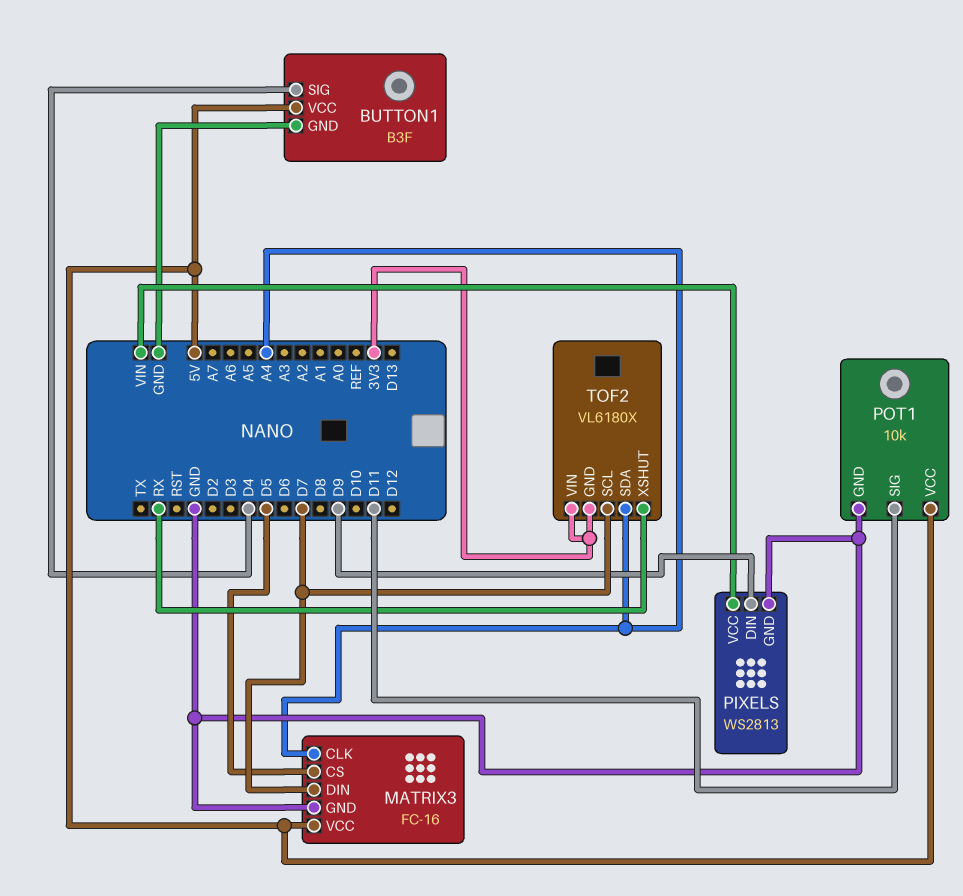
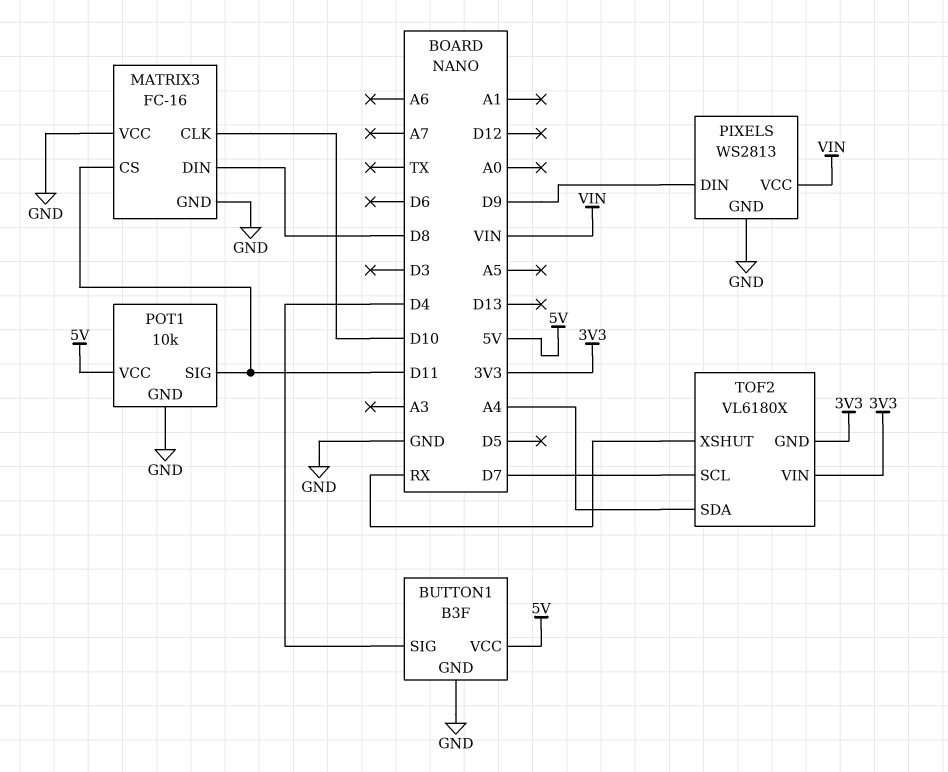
MATRIX3 pin CLK: A4 -> D10
MATRIX3 pin CS: D5 -> D11
MATRIX3 pin DIN: D7 -> D8
MATRIX3 pin VCC: 5V -> GND

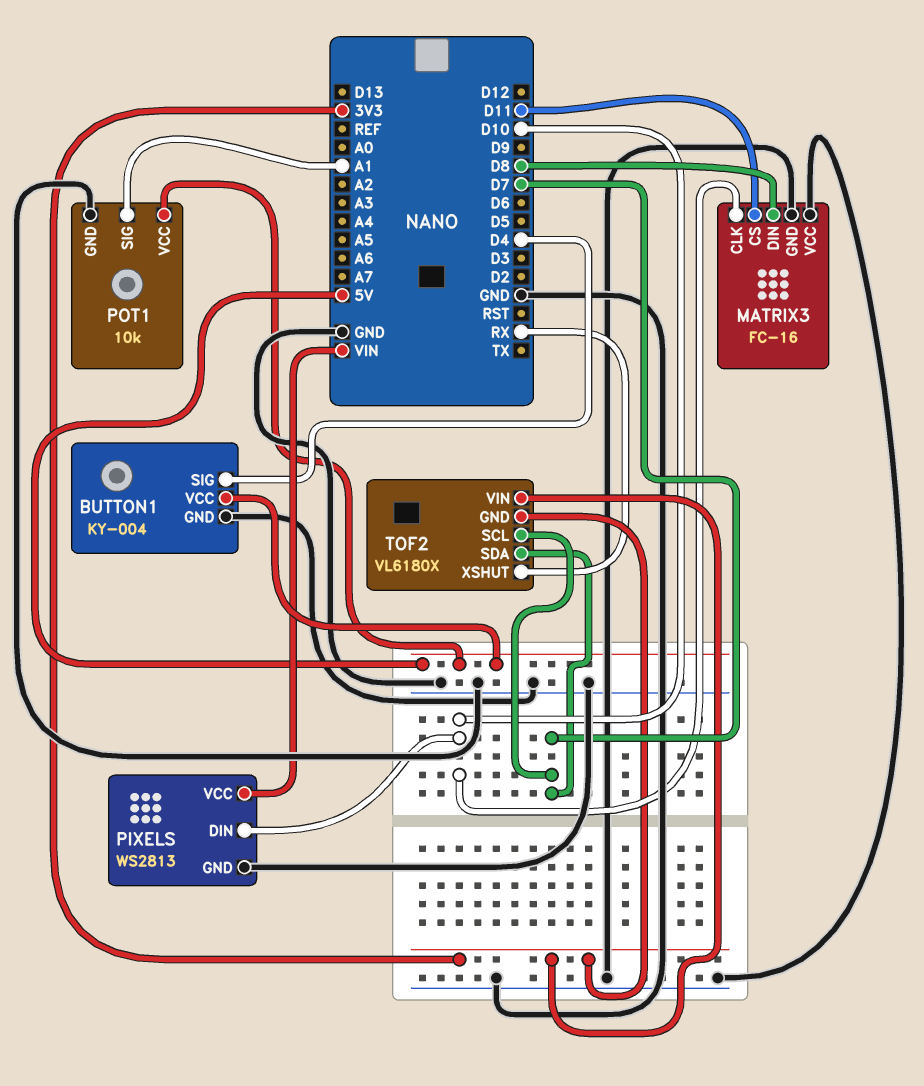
BUTTON1: B3F -> KY-004
PIXELS pin DIN: D9 -> D10
POT1 pin SIG: D11 -> A1
TOF2 pin SDA: A4 -> D7

